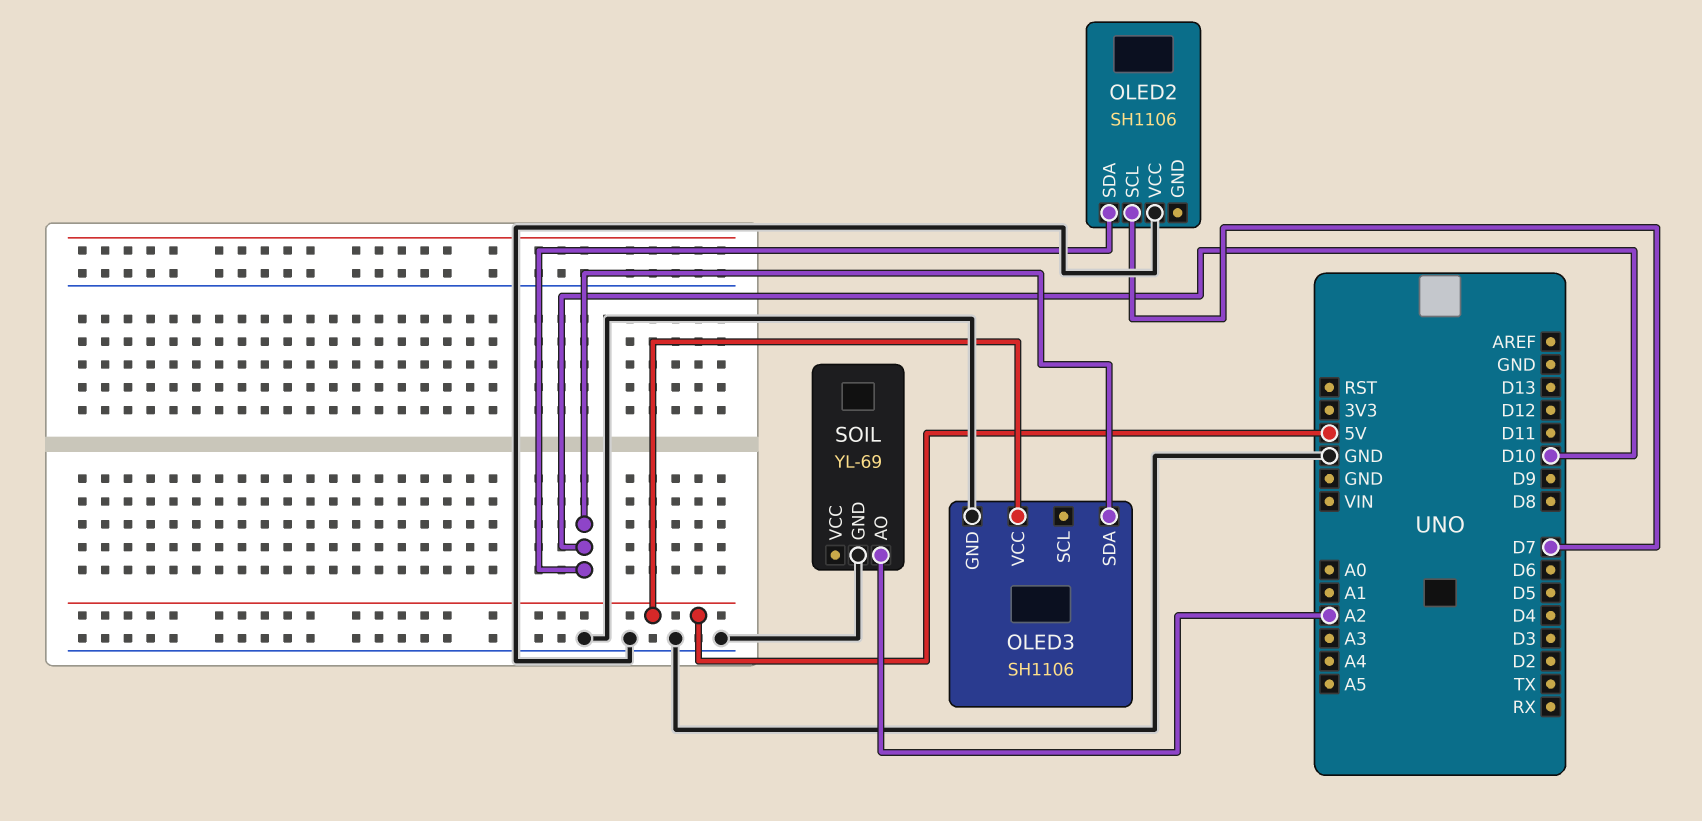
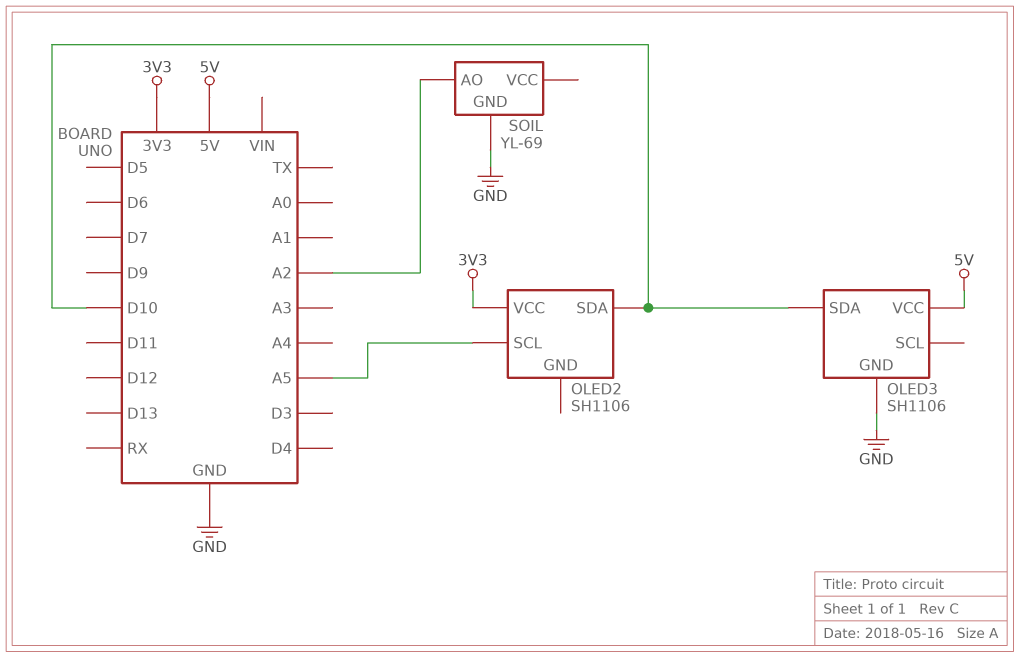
OLED2 pin SCL: D7 -> A5
OLED2 pin VCC: GND -> 3V3

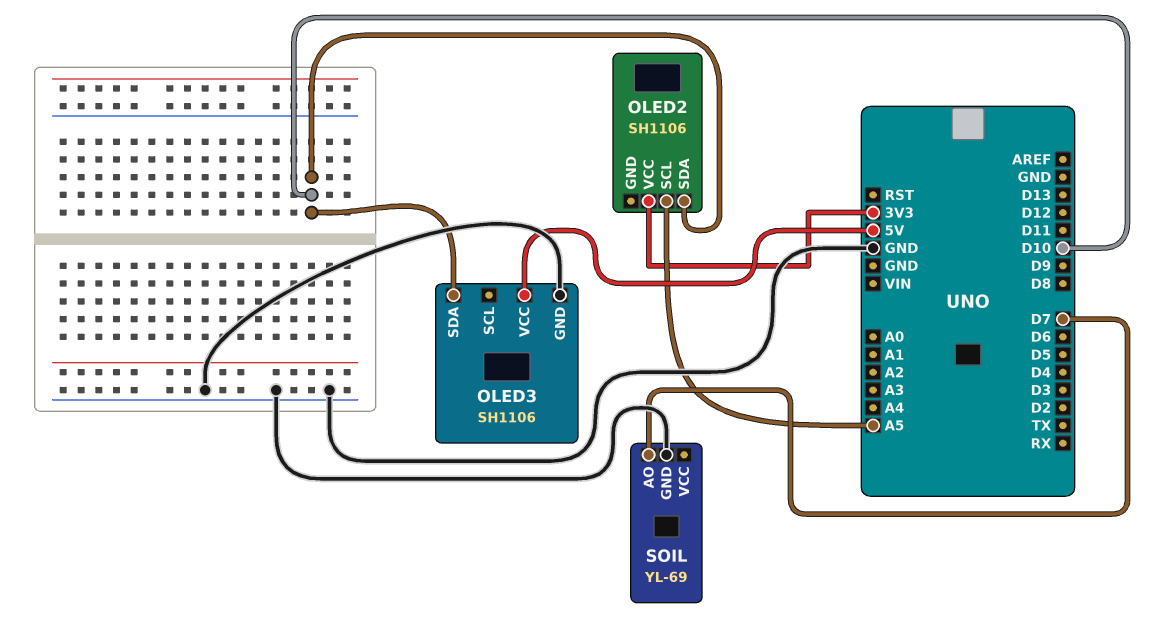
SOIL pin AO: A2 -> D7

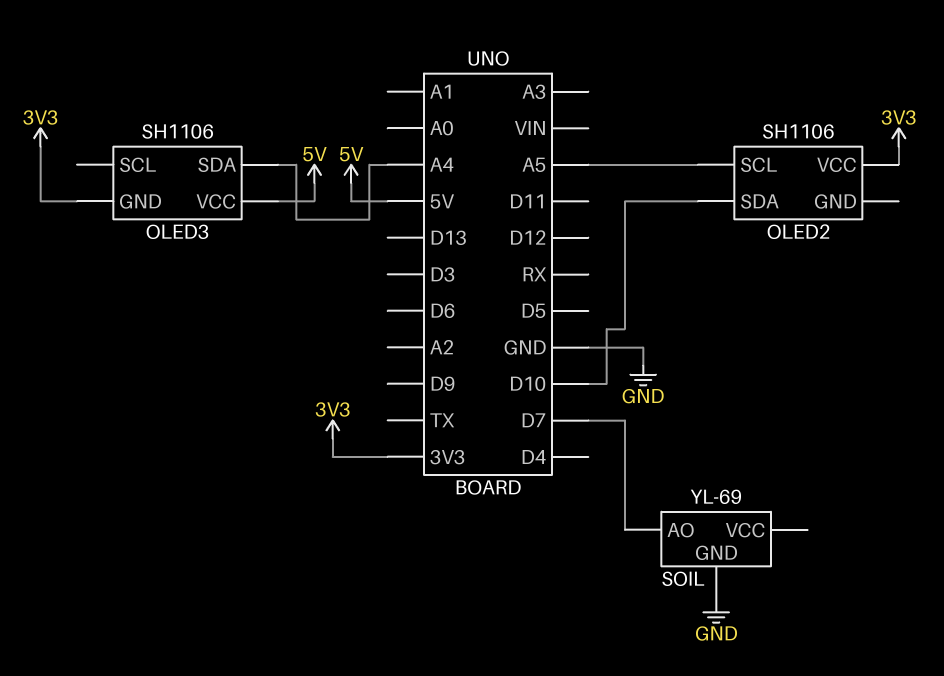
OLED3 pin GND: GND -> 3V3
OLED3 pin SDA: D10 -> A4

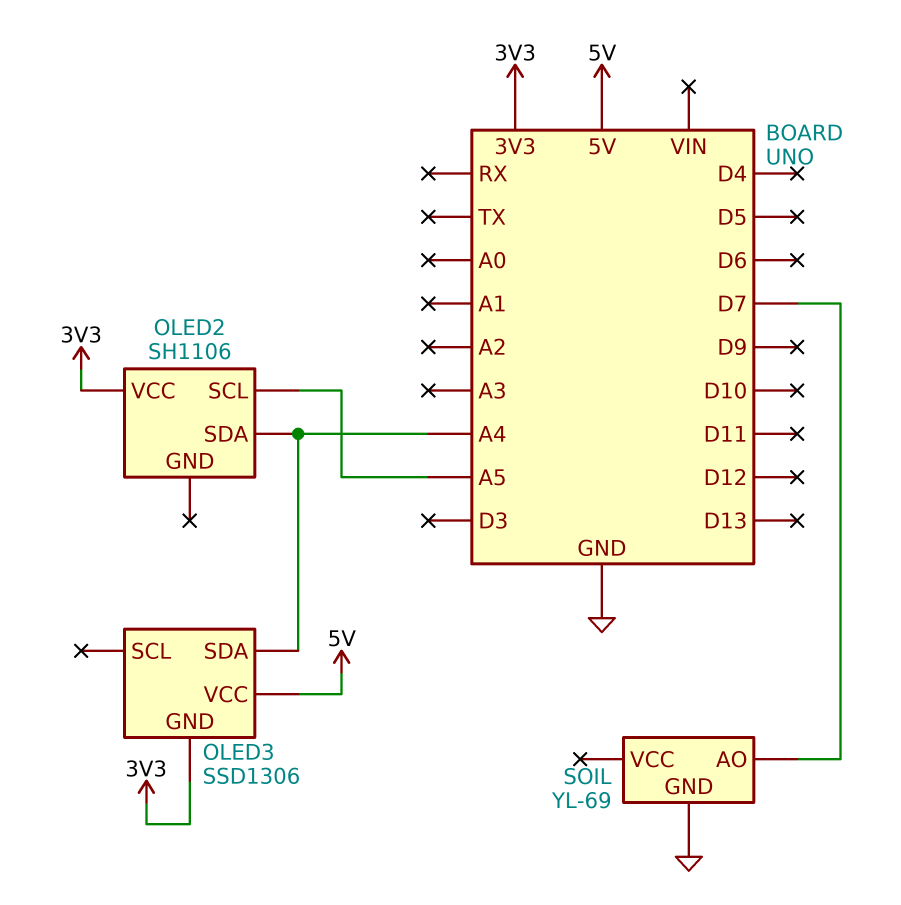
OLED2 pin SDA: D10 -> A4
OLED3: SH1106 -> SSD1306

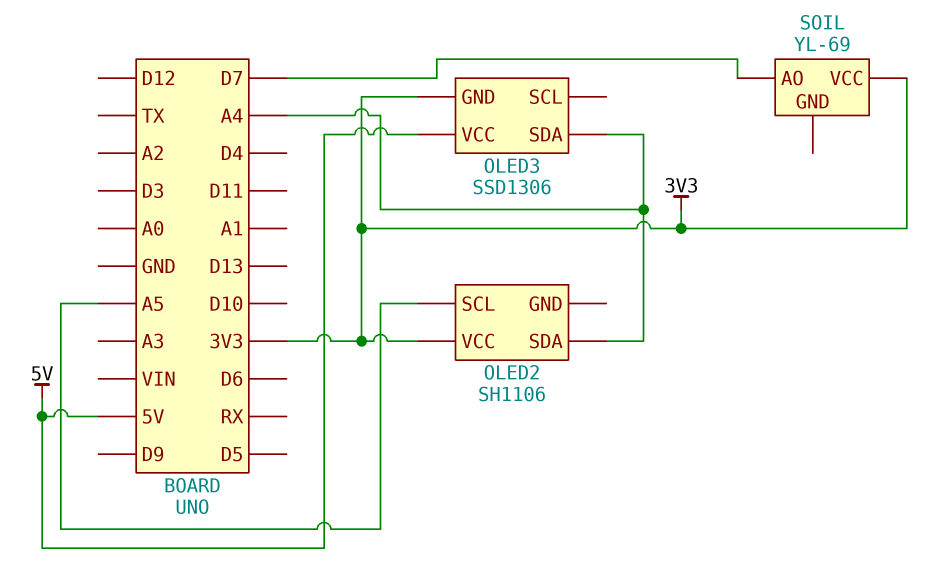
SOIL pin GND: GND -> none
SOIL pin VCC: none -> 3V3

